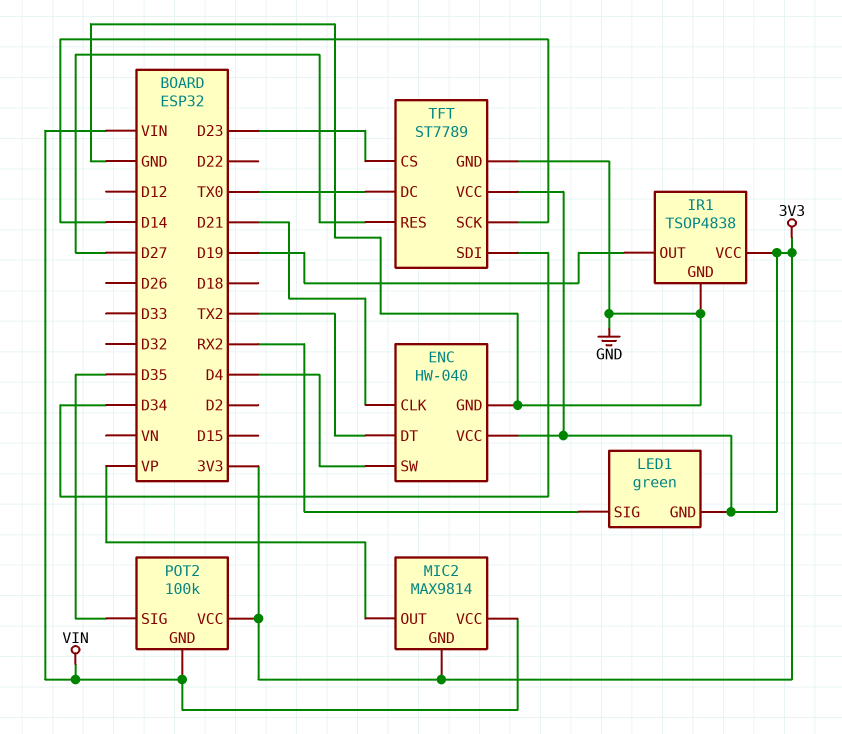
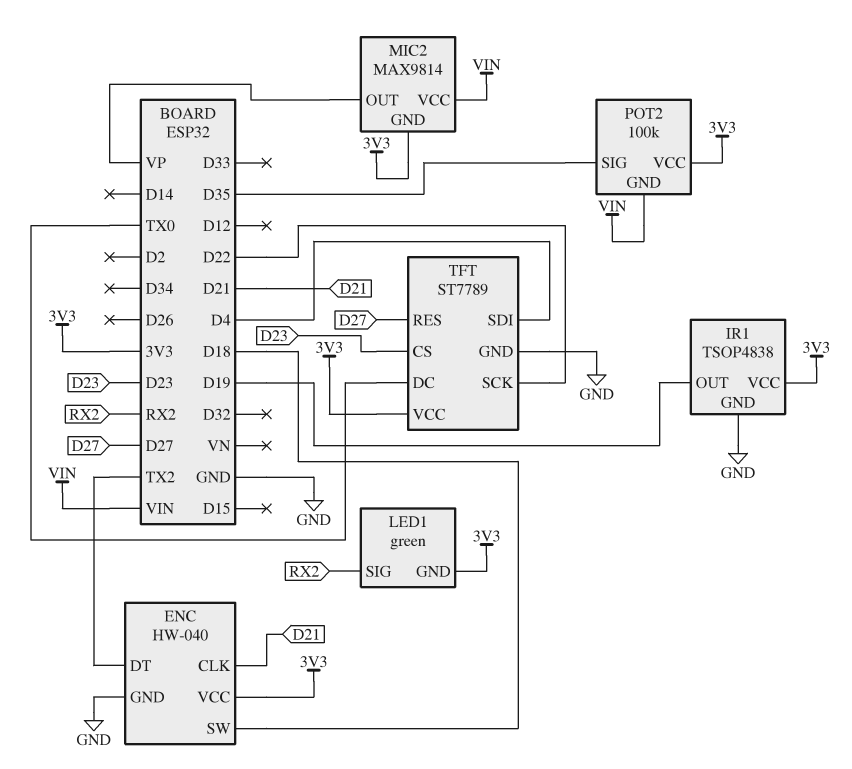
ENC pin SW: D4 -> D18
TFT pin SCK: D14 -> D22
TFT pin SDI: D34 -> D4

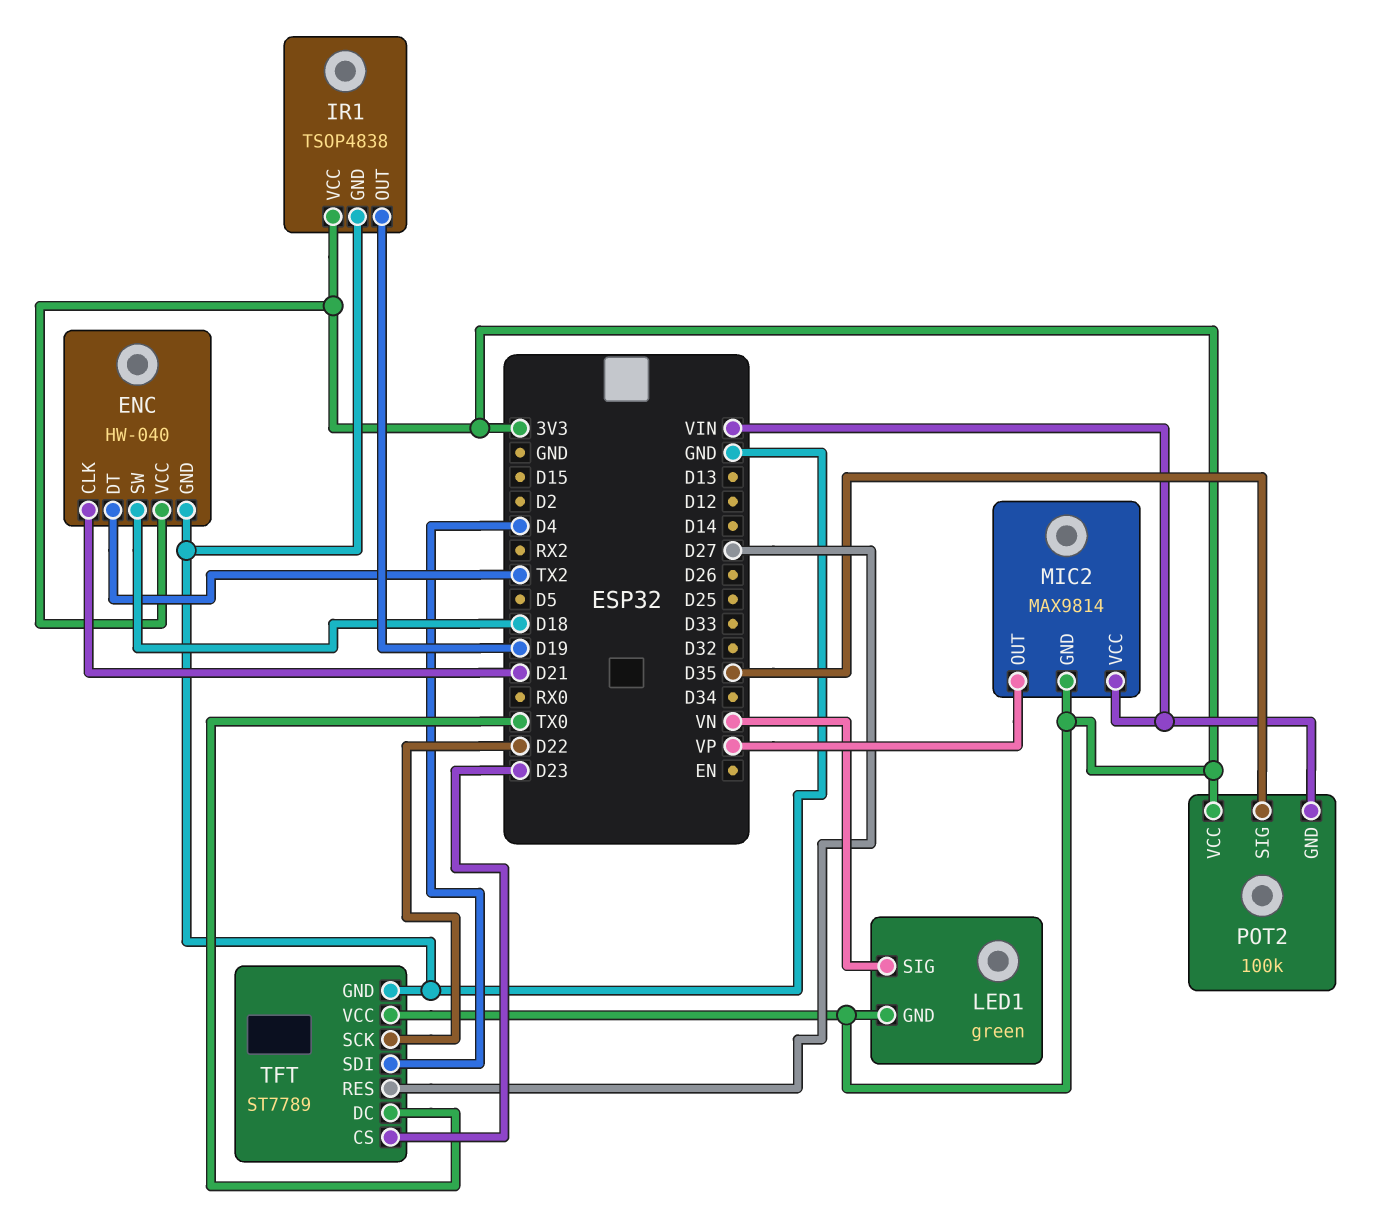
LED1 pin SIG: RX2 -> VN

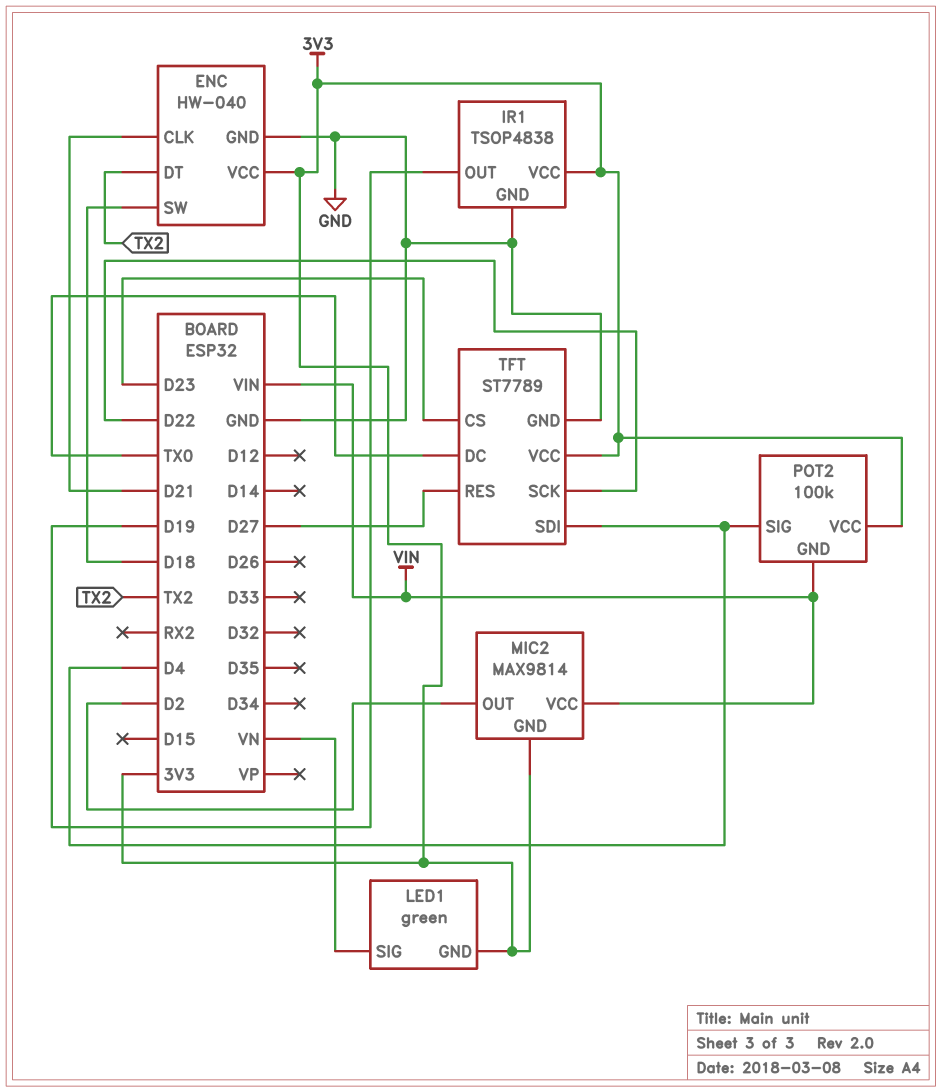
MIC2 pin OUT: VP -> D2
POT2 pin SIG: D35 -> D4

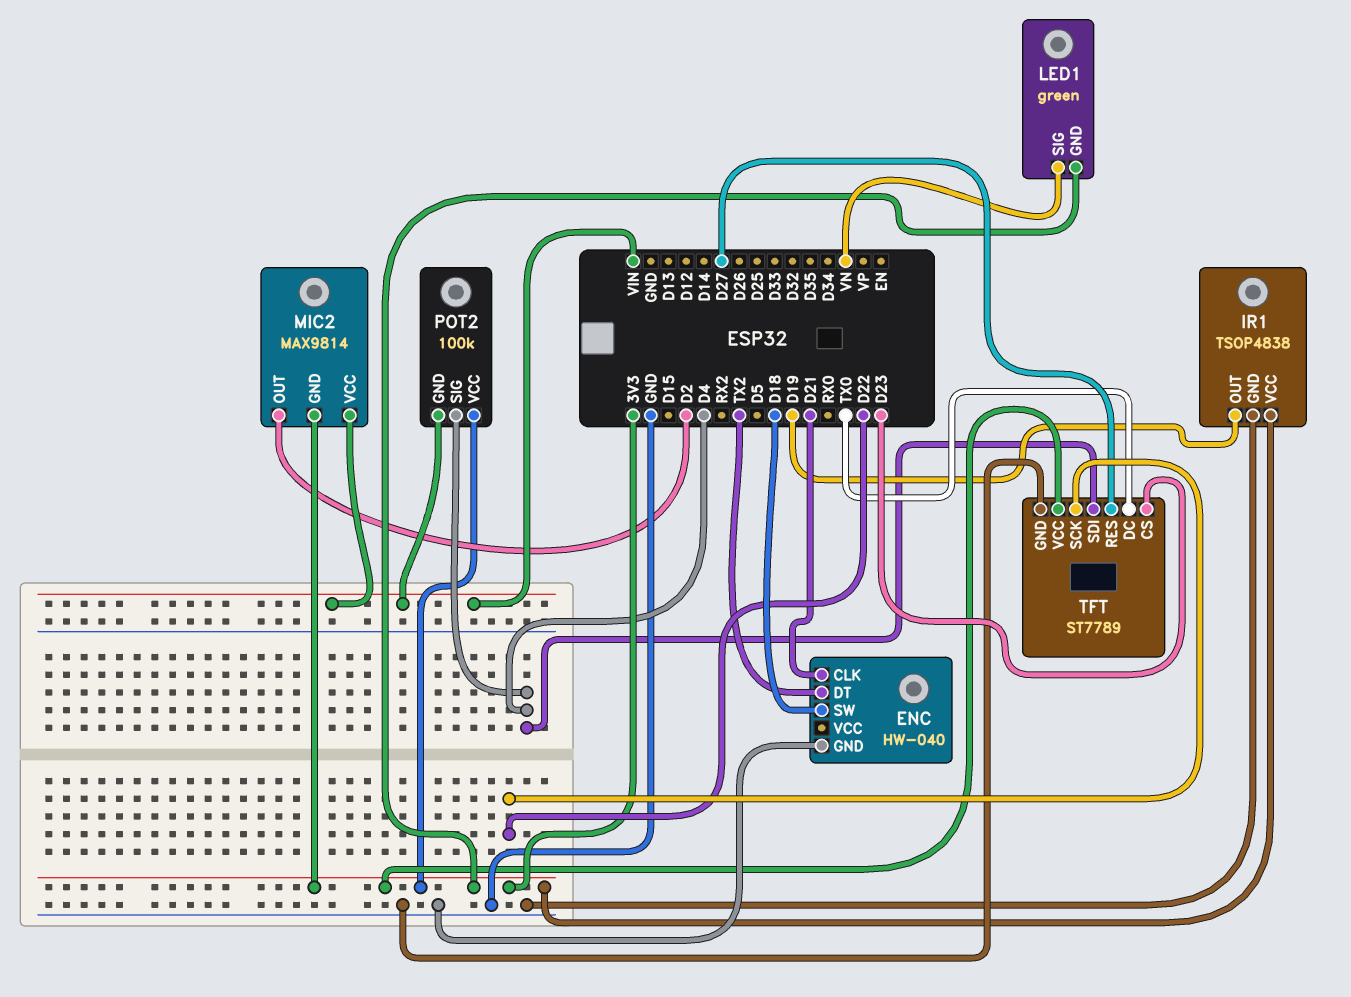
ENC pin VCC: 3V3 -> none

